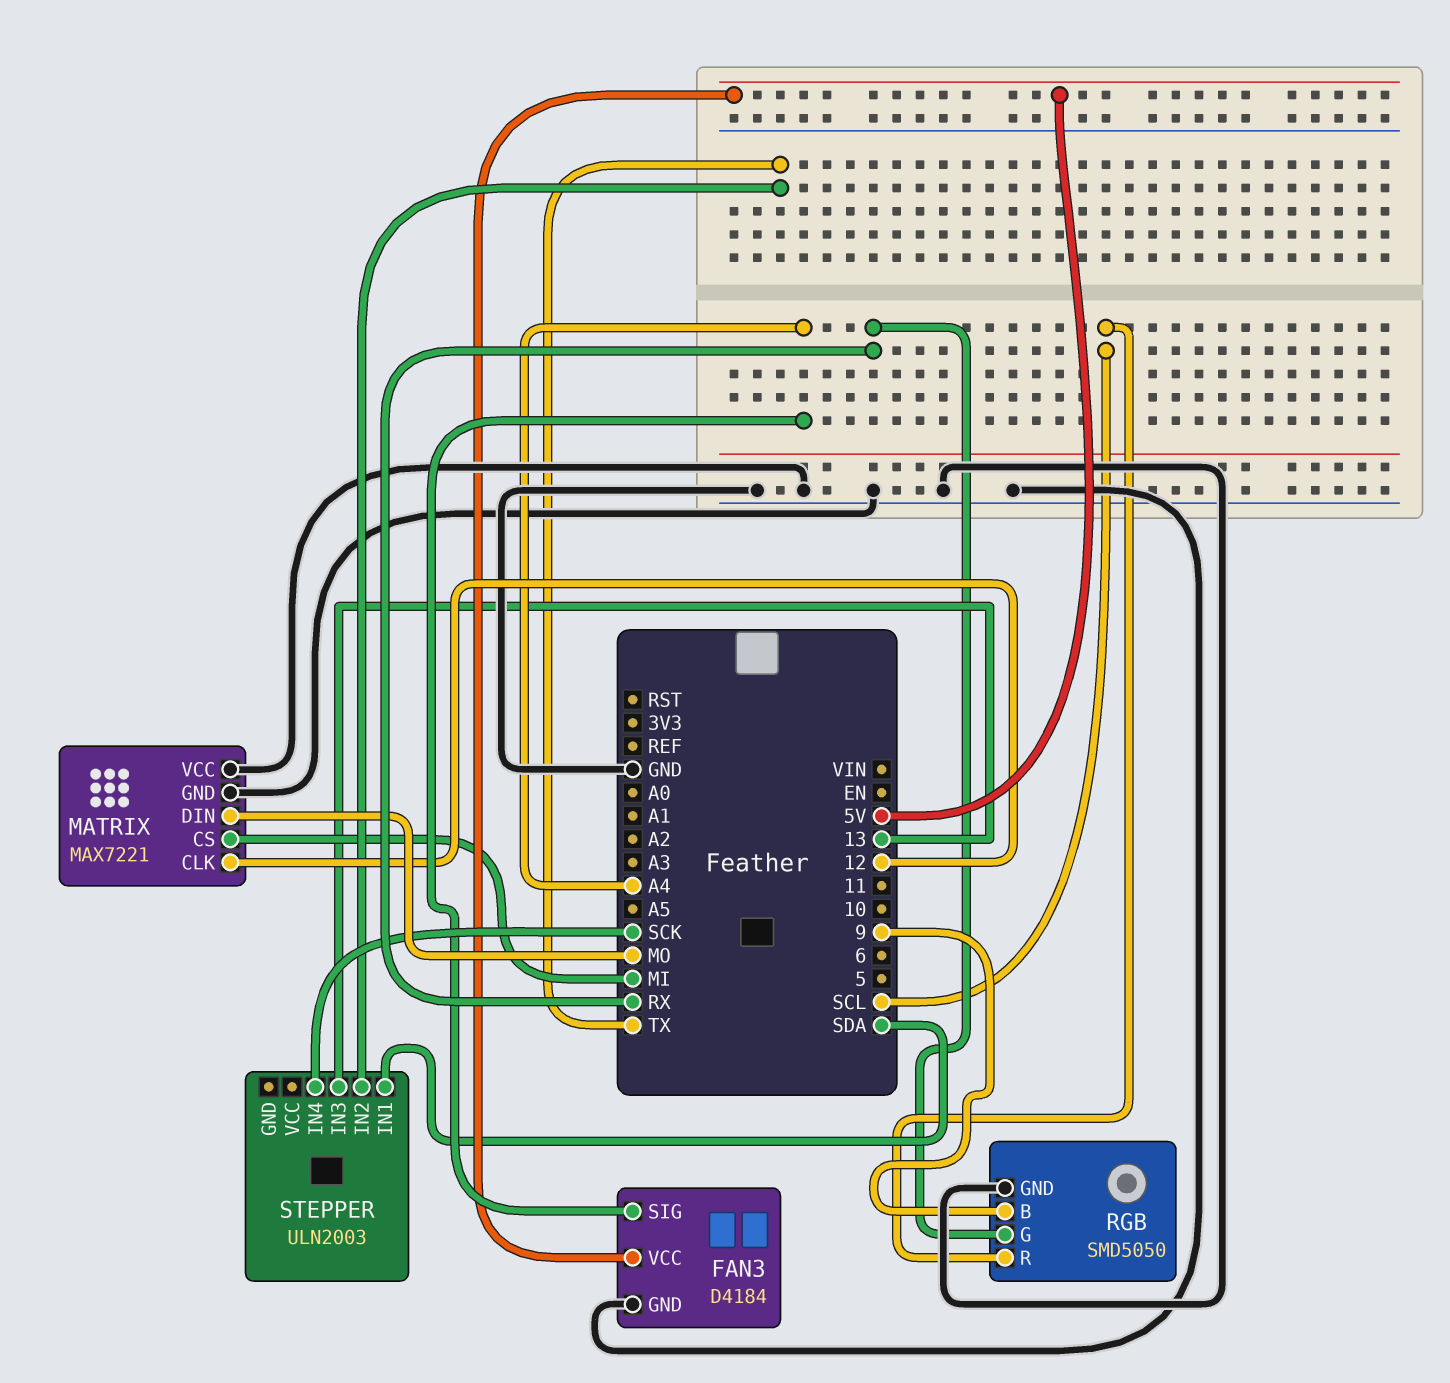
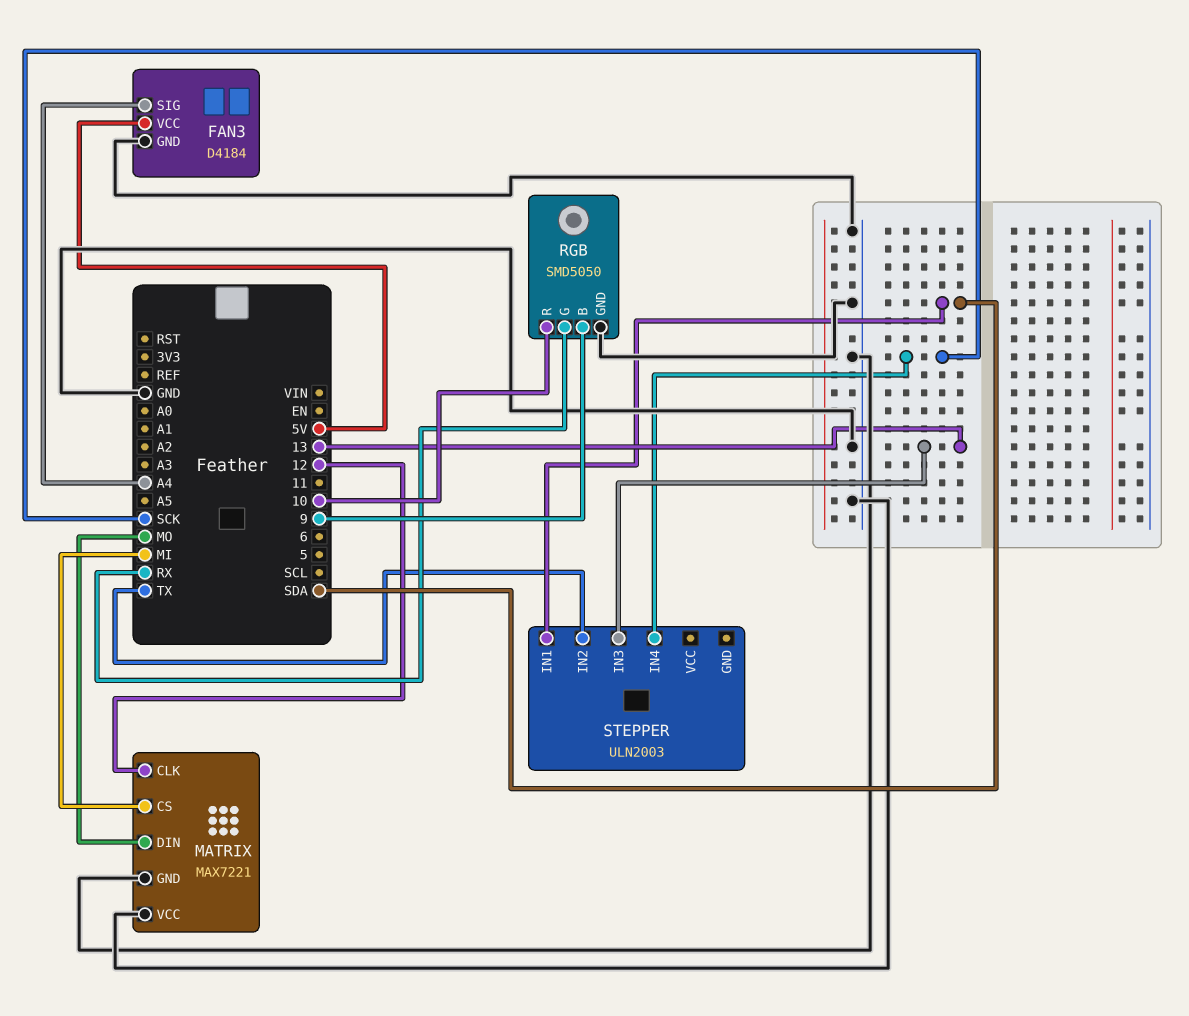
RGB pin R: SCL -> 10

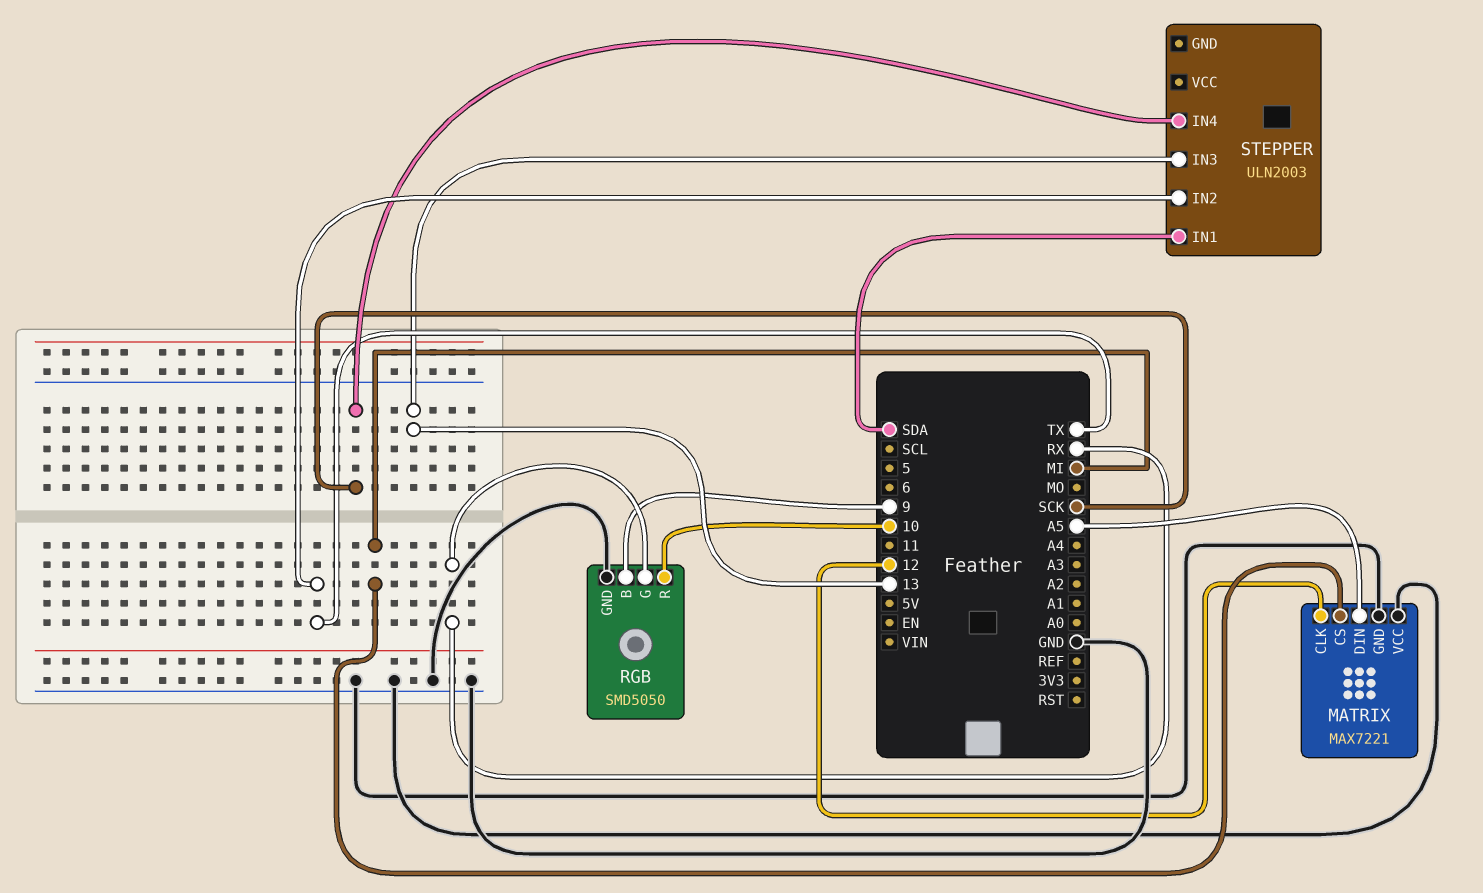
FAN3: D4184 -> none
FAN3 pin GND: GND -> none
FAN3 pin SIG: A4 -> none
FAN3 pin VCC: 5V -> none
MATRIX pin DIN: MO -> A5

